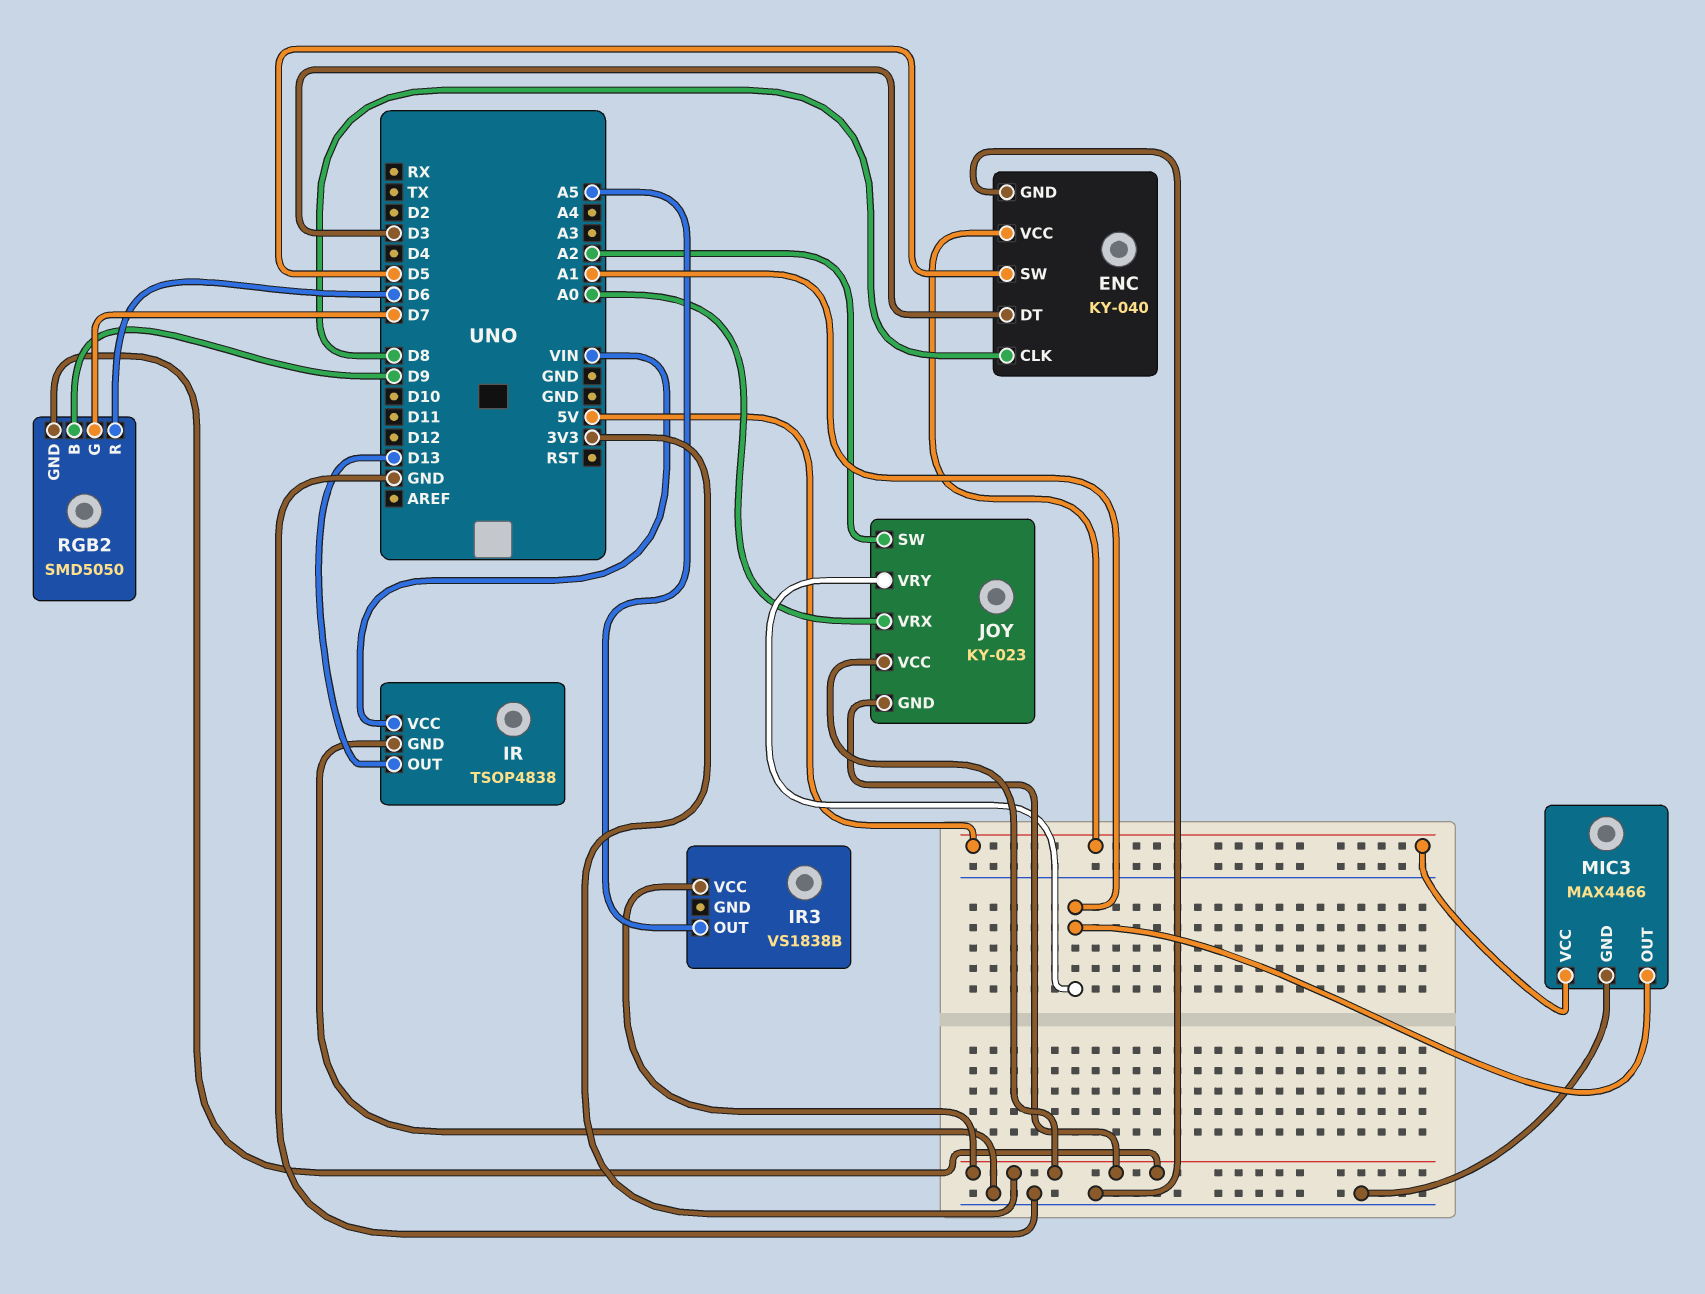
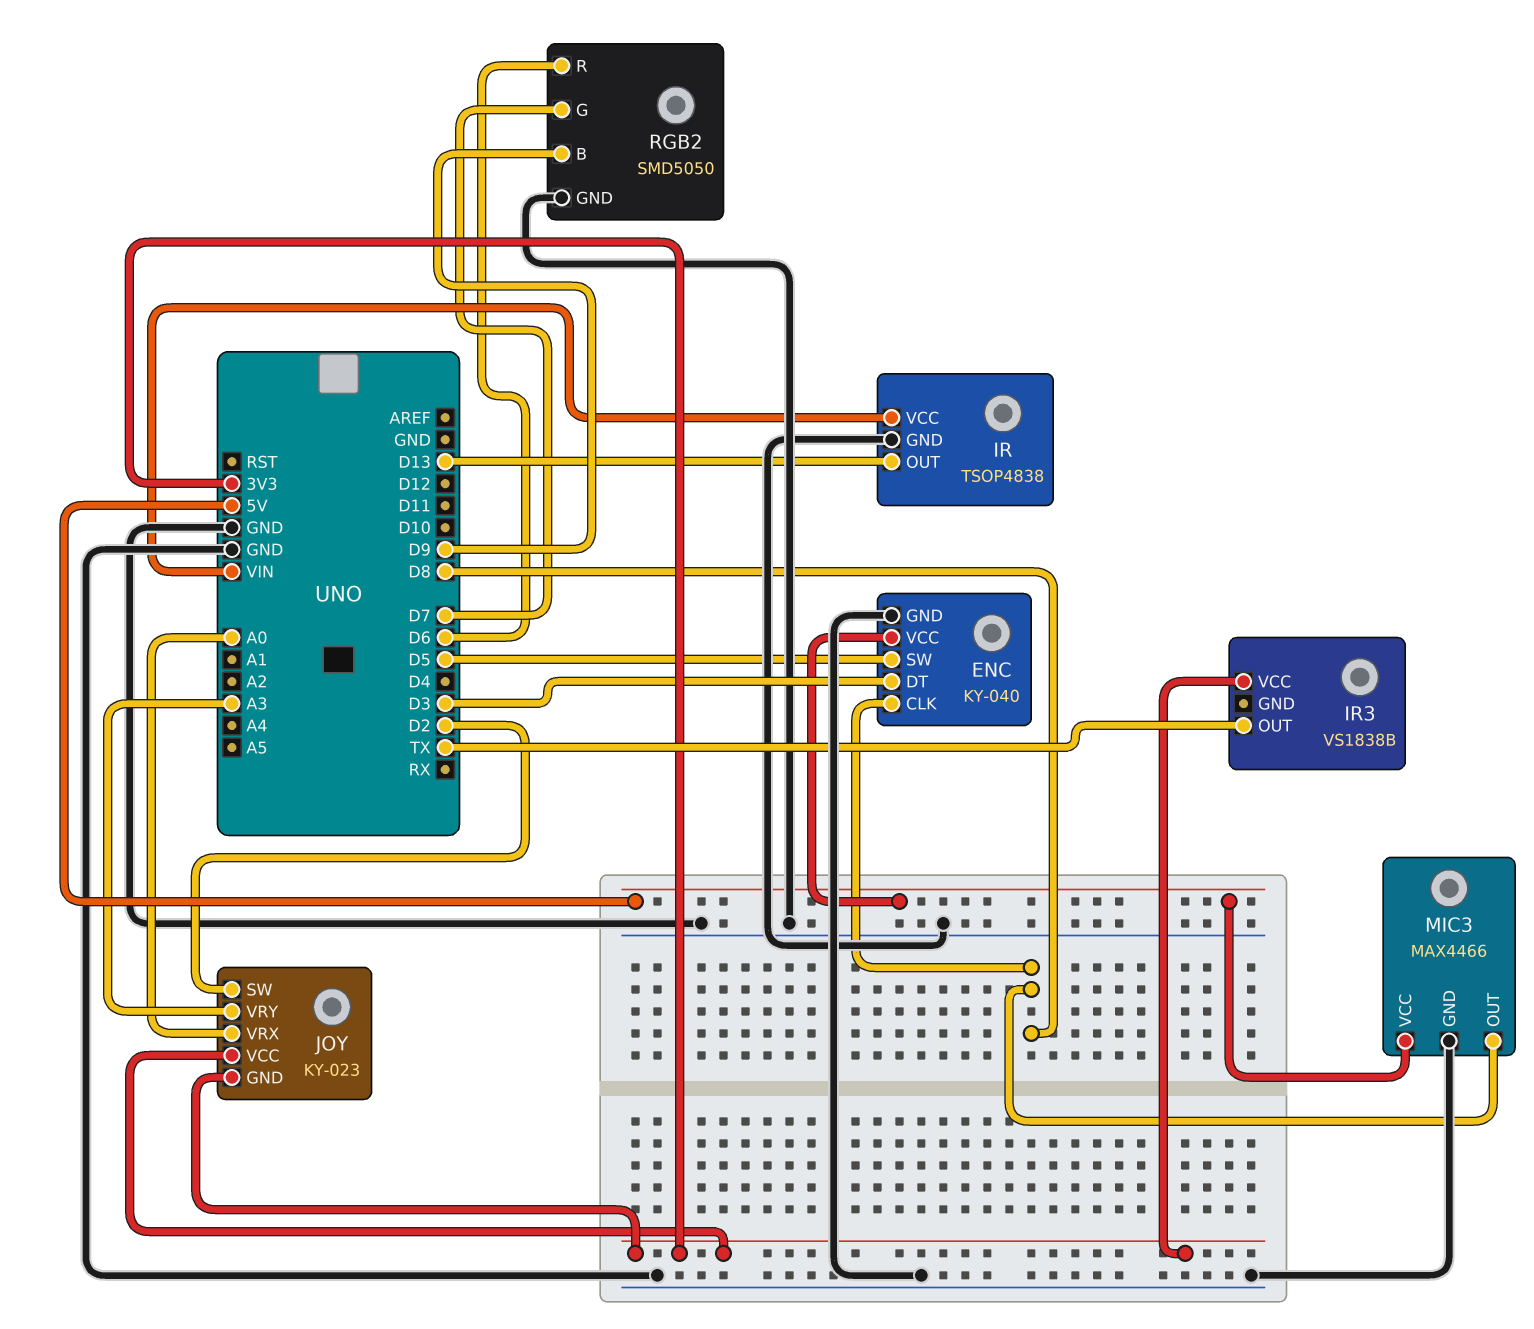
IR3 pin OUT: A5 -> TX
JOY pin SW: A2 -> D2
JOY pin VRY: A1 -> A3
MIC3 pin OUT: A1 -> D8
RGB2 pin GND: 3V3 -> GND

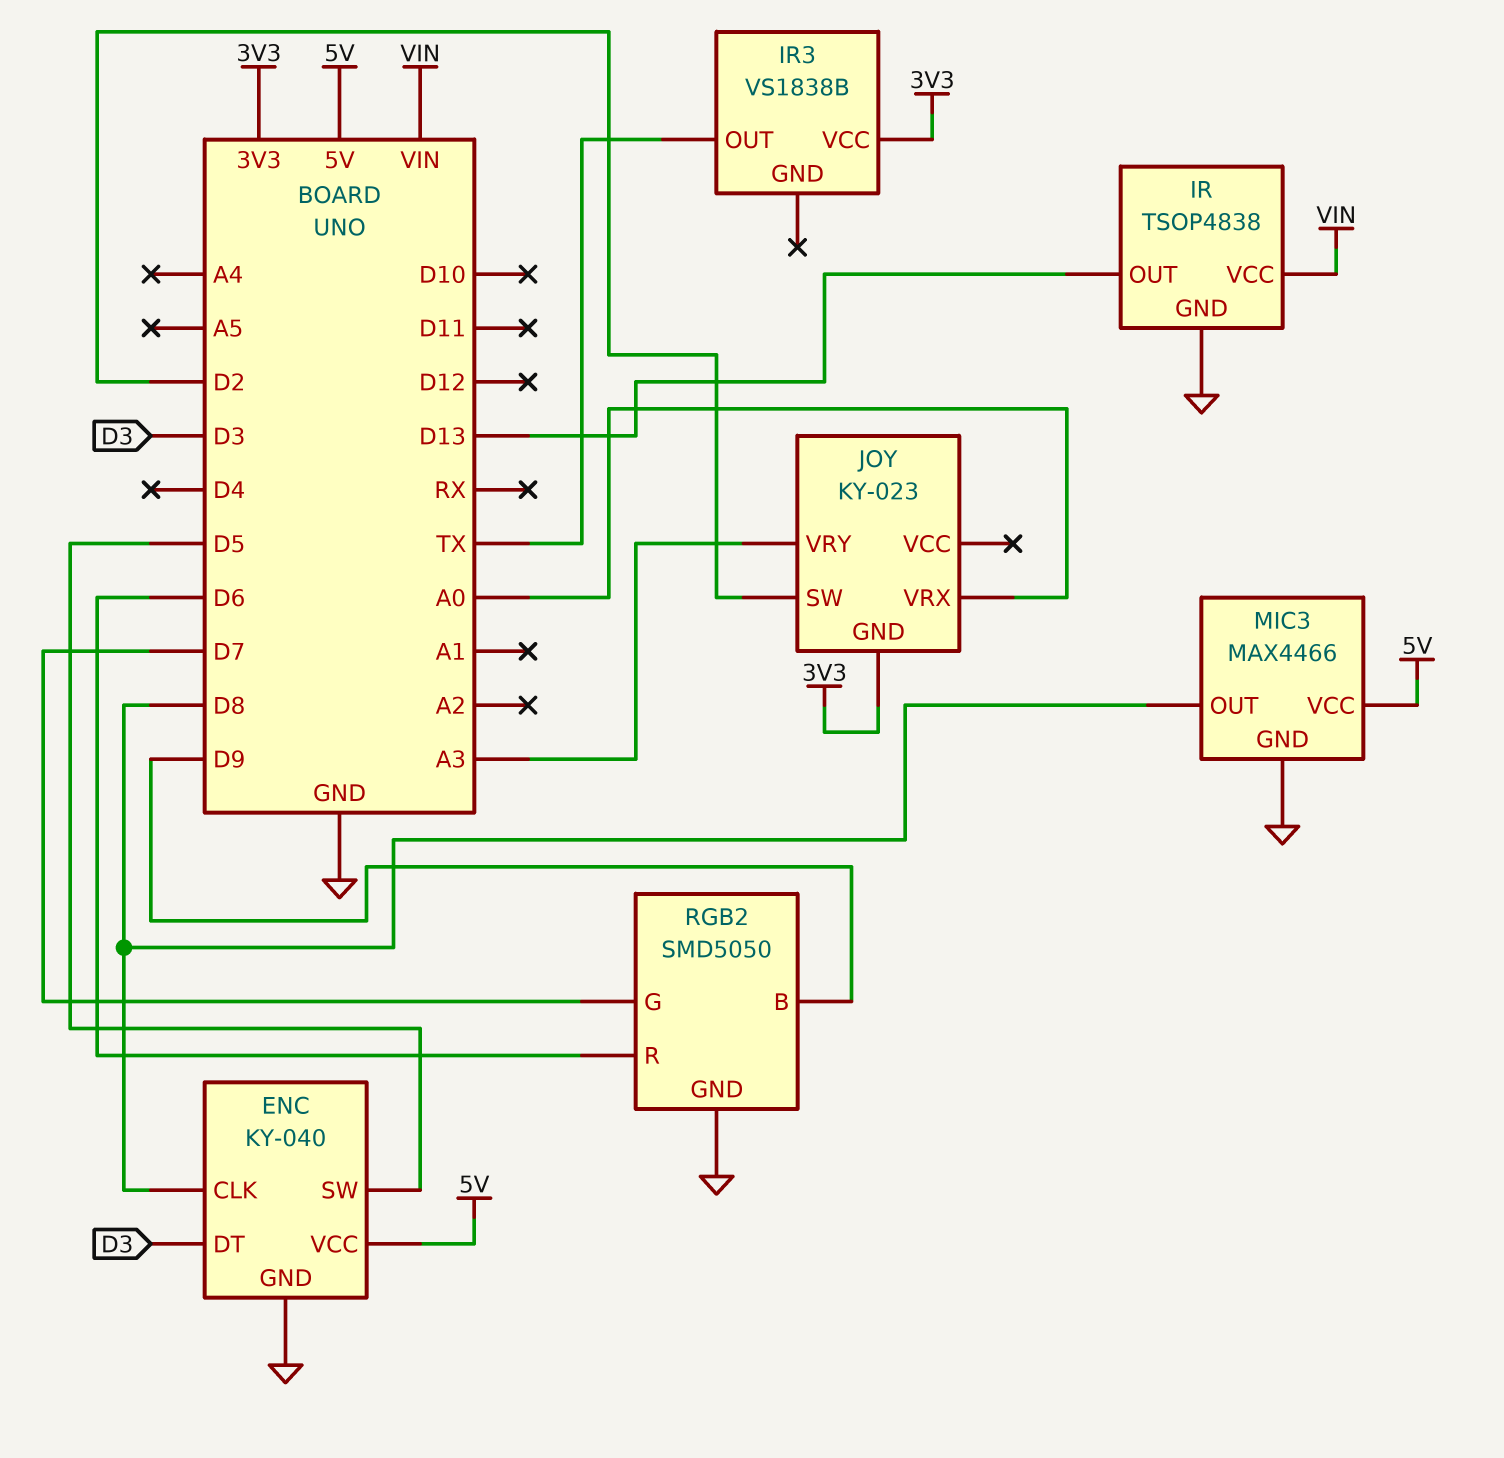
JOY pin VCC: 3V3 -> none

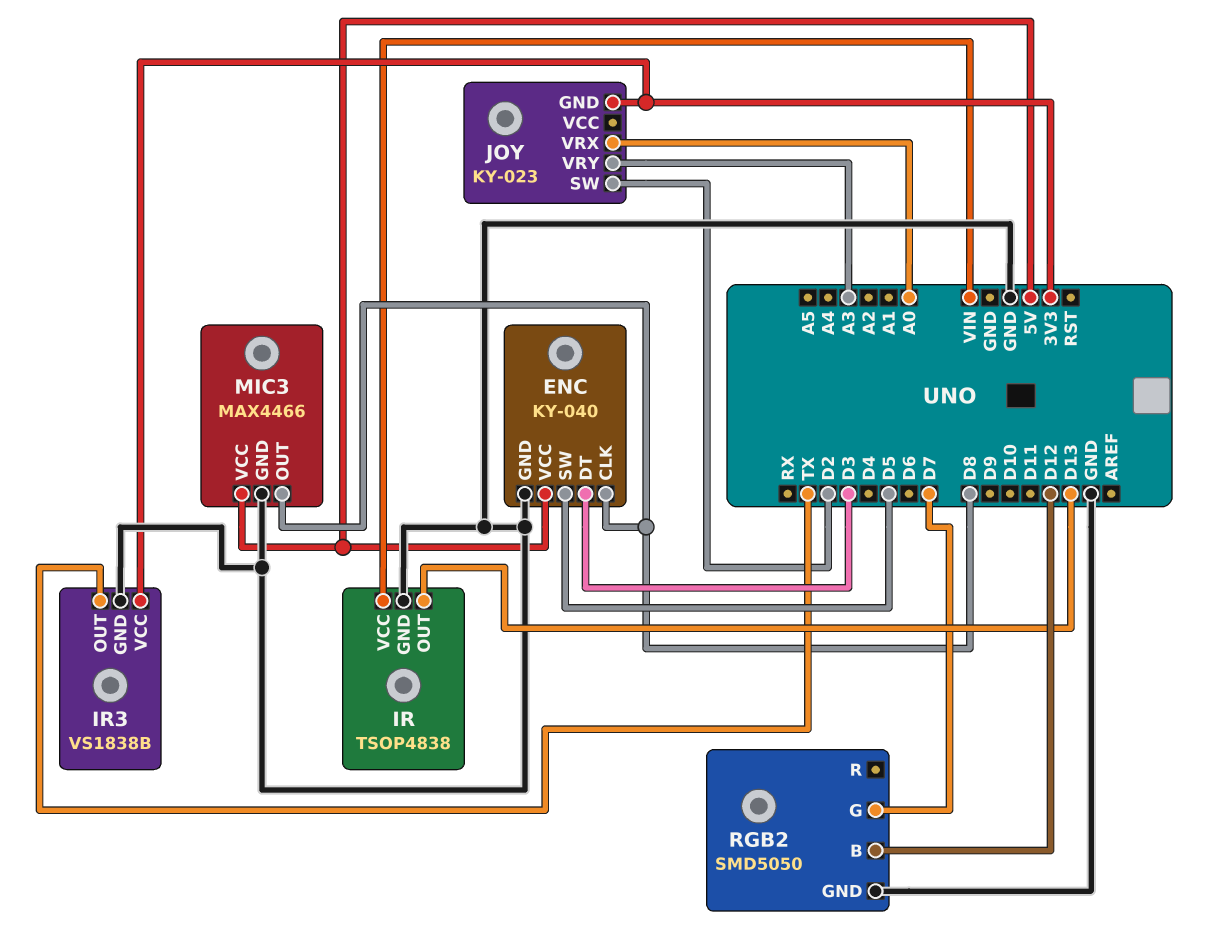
IR3 pin GND: none -> GND
RGB2 pin B: D9 -> D12
RGB2 pin R: D6 -> none

